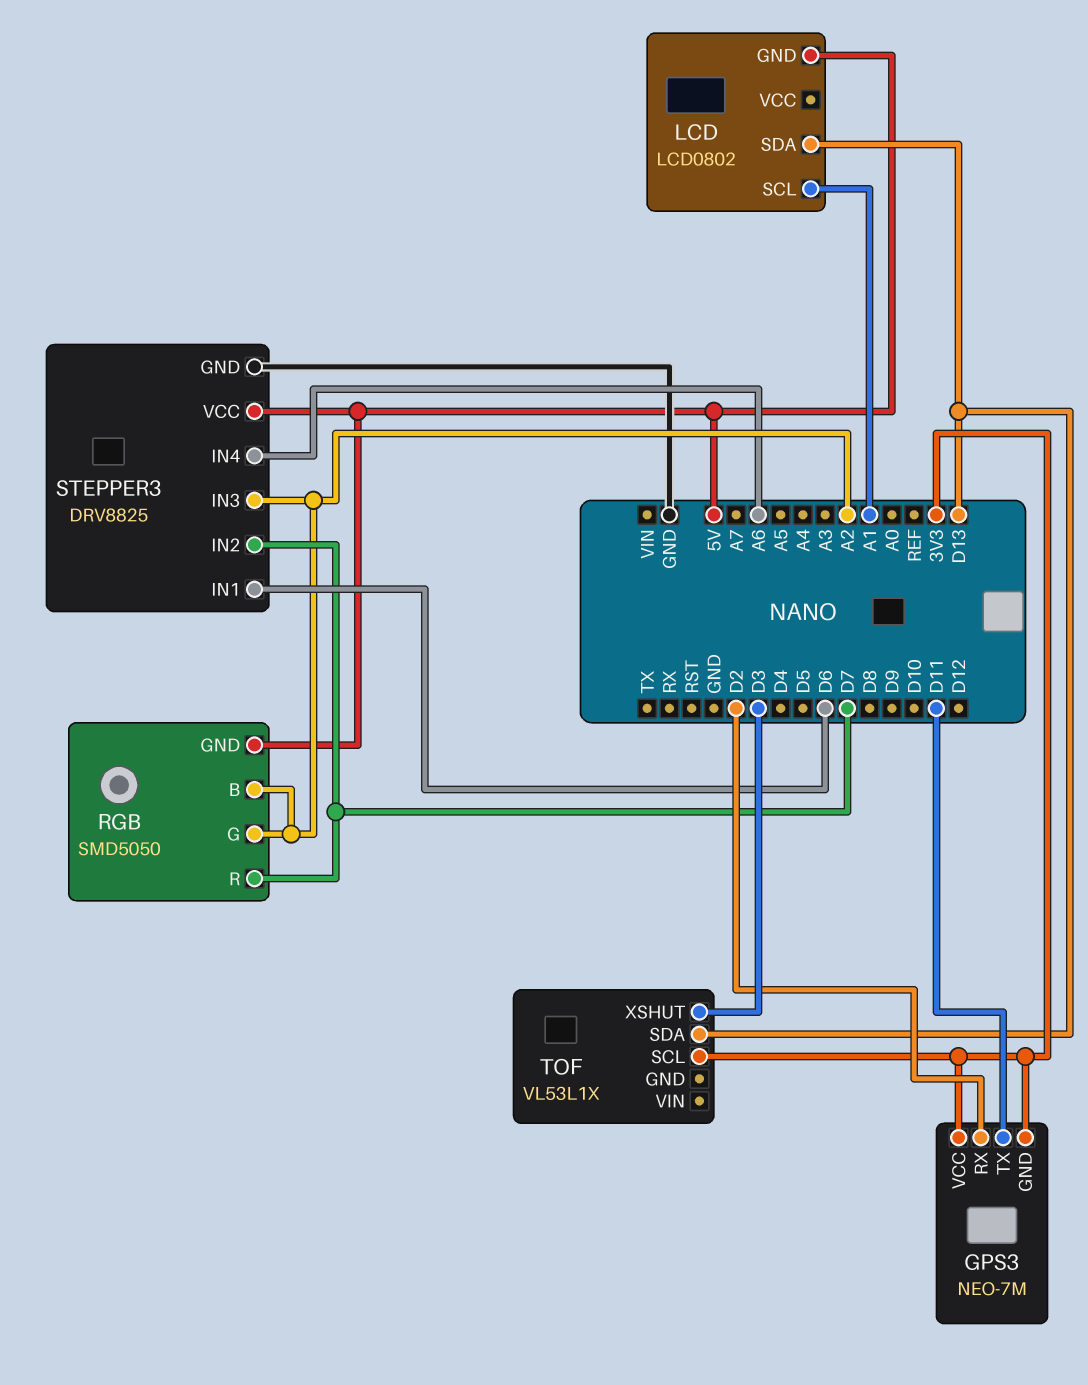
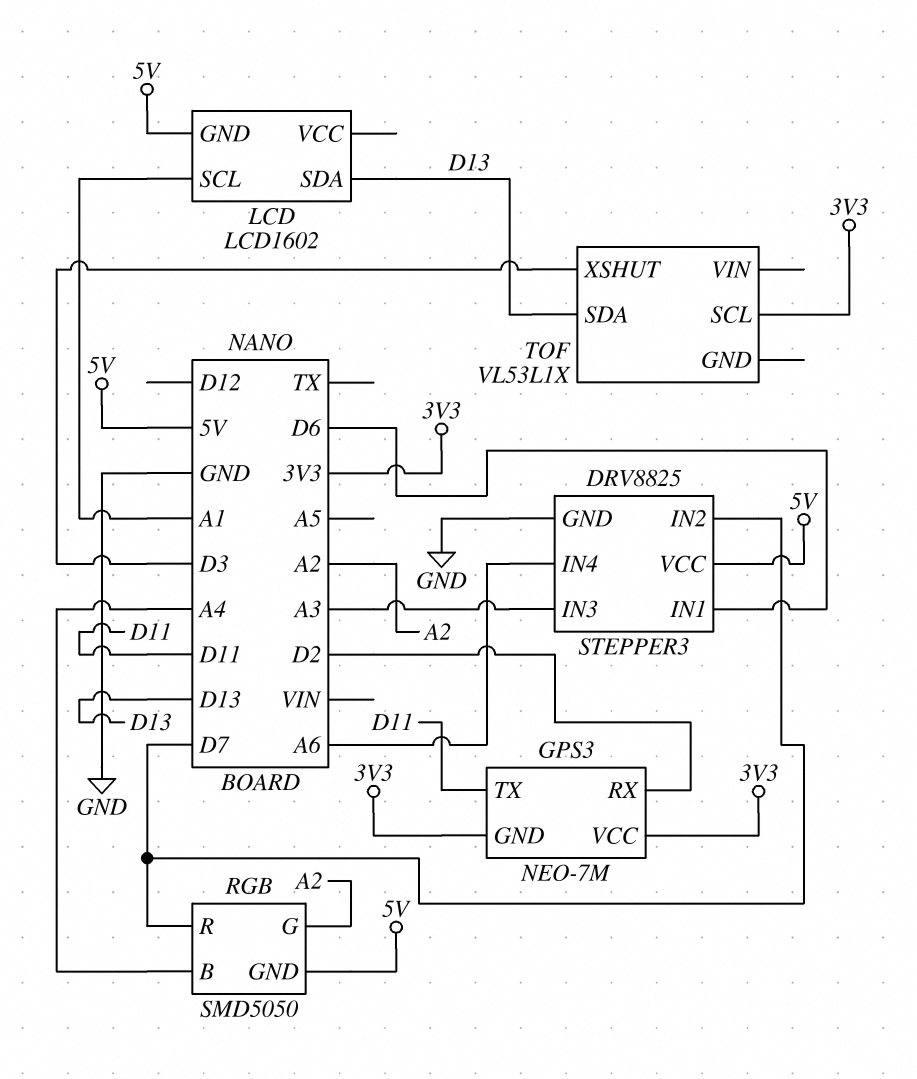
LCD: LCD0802 -> LCD1602
RGB pin B: A2 -> A4
STEPPER3 pin IN3: A2 -> A3

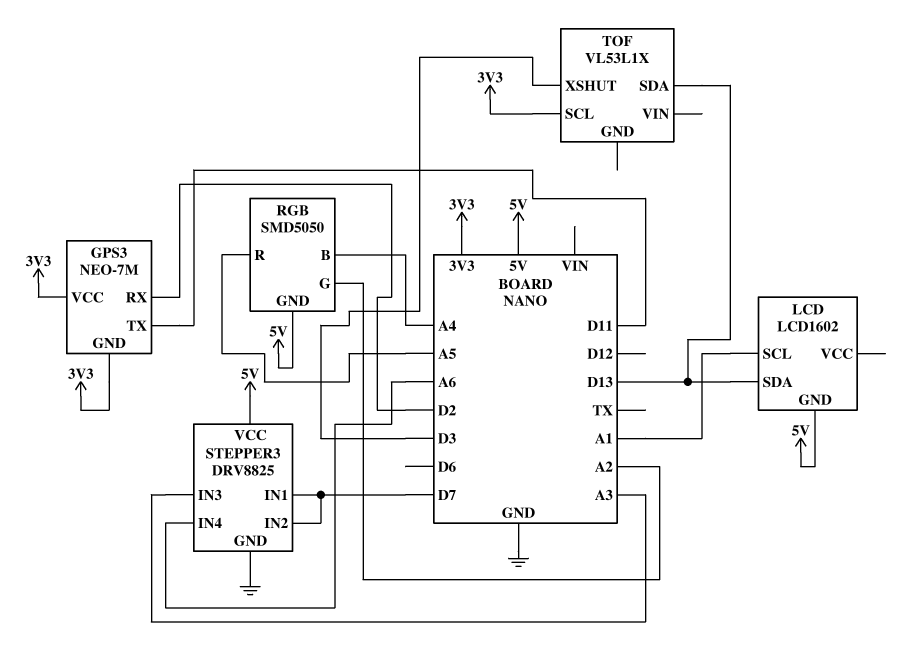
RGB pin R: D7 -> A5
STEPPER3 pin IN1: D6 -> D7

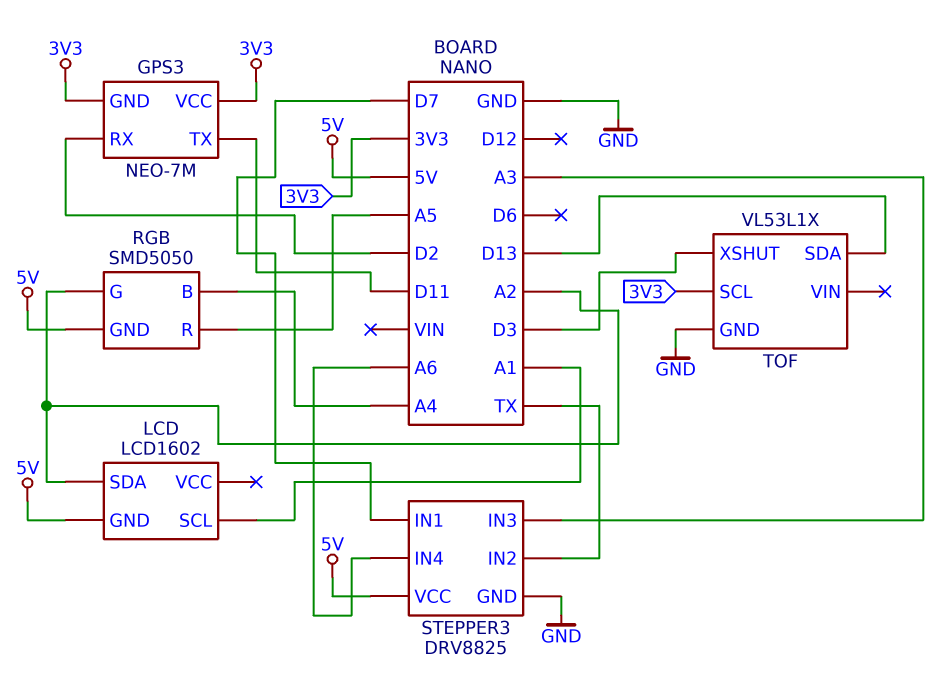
LCD pin SDA: D13 -> A2
STEPPER3 pin IN2: D7 -> TX
TOF pin GND: none -> GND

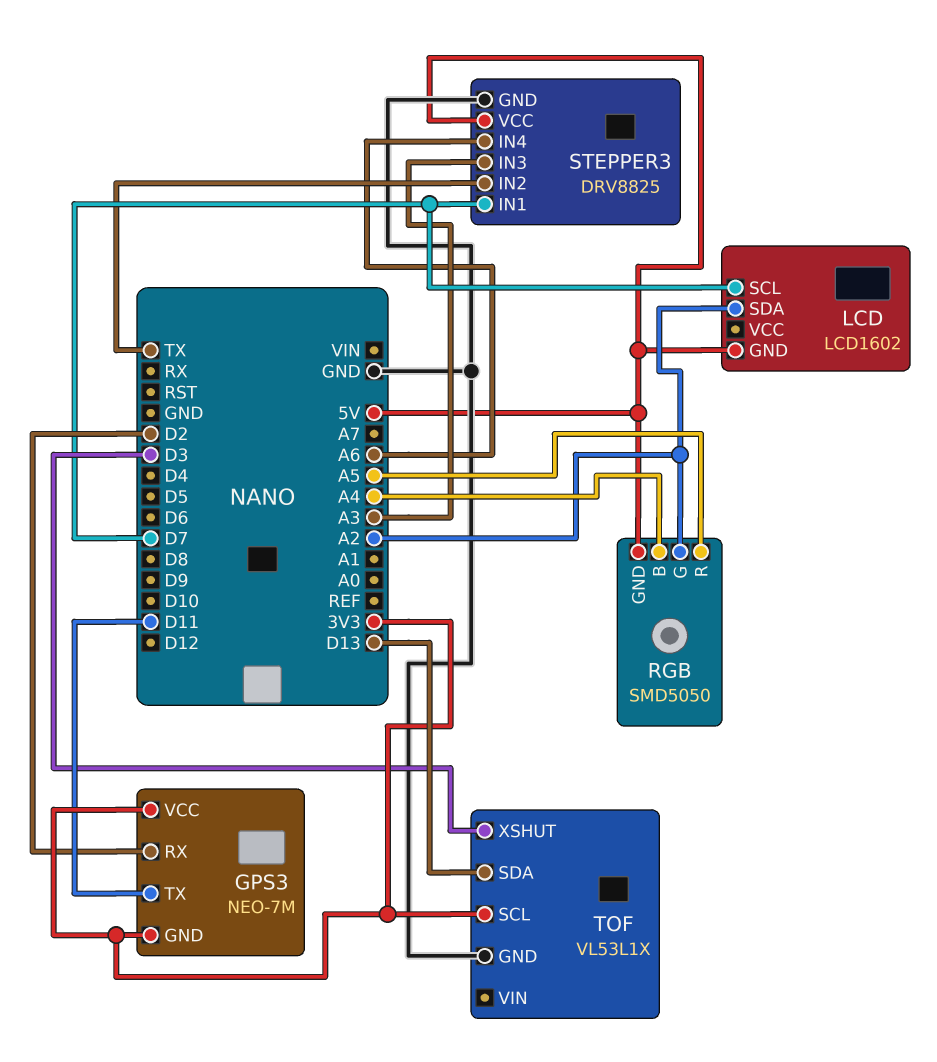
LCD pin SCL: A1 -> D7

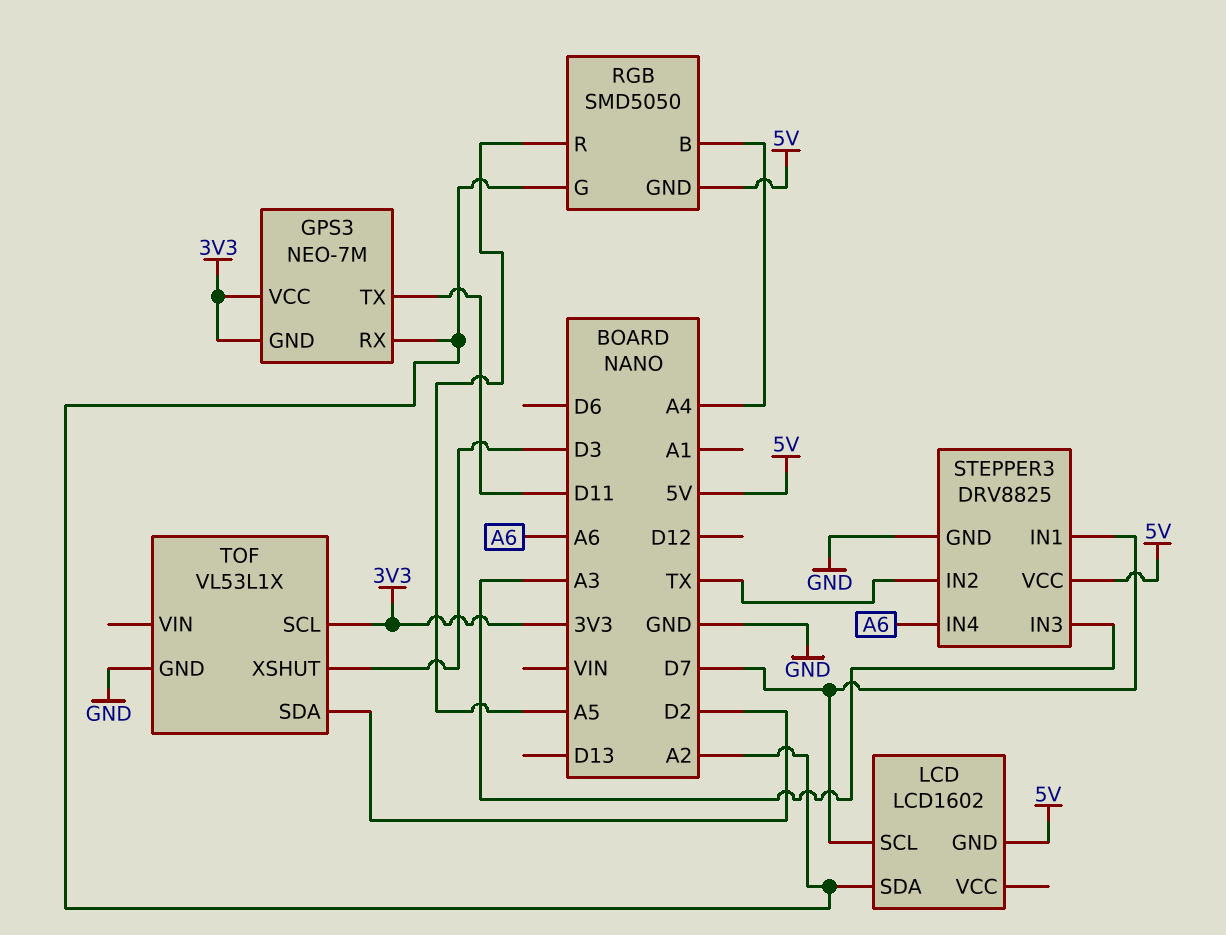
GPS3 pin RX: D2 -> A2
TOF pin SDA: D13 -> D2

